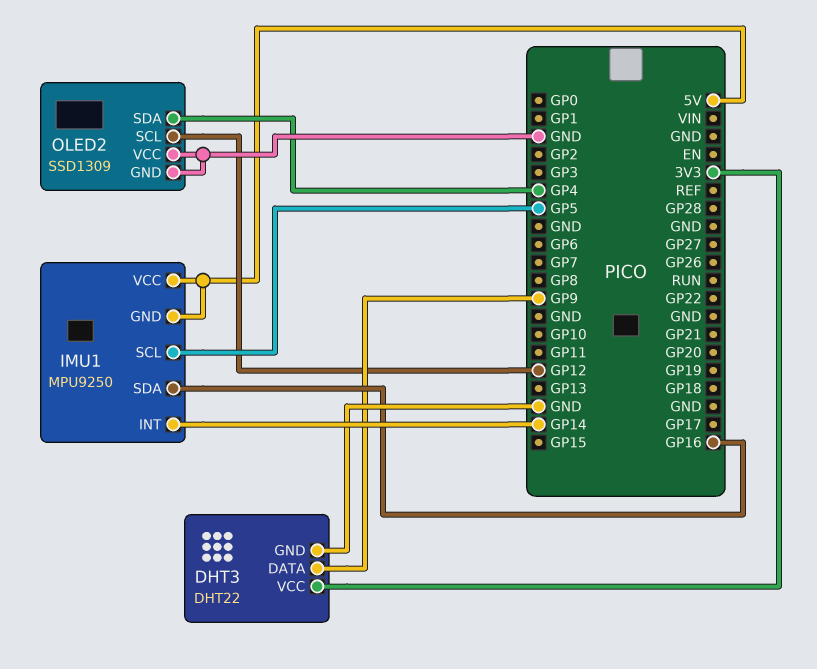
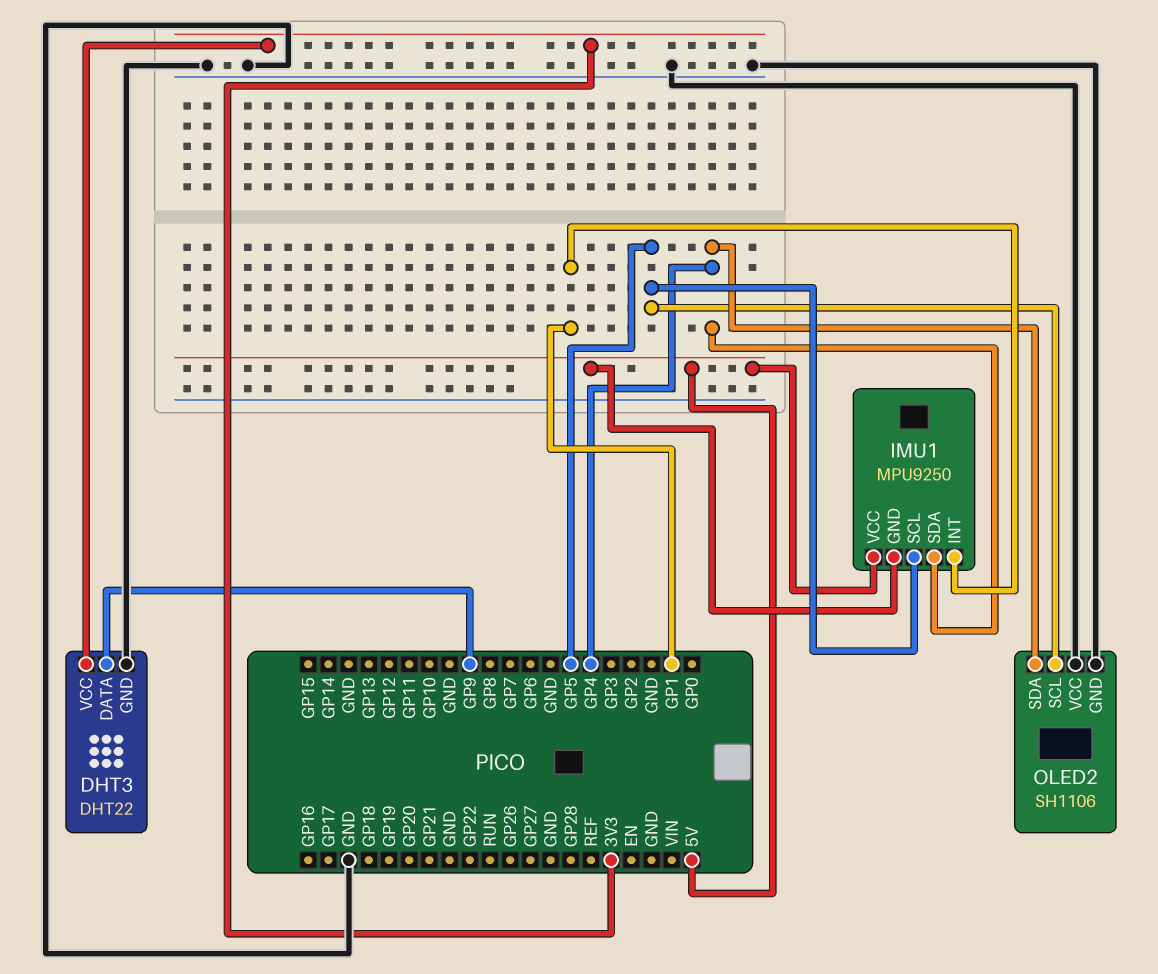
IMU1 pin INT: GP14 -> GP1
IMU1 pin SDA: GP16 -> GP4
OLED2: SSD1309 -> SH1106
OLED2 pin SCL: GP12 -> GP5

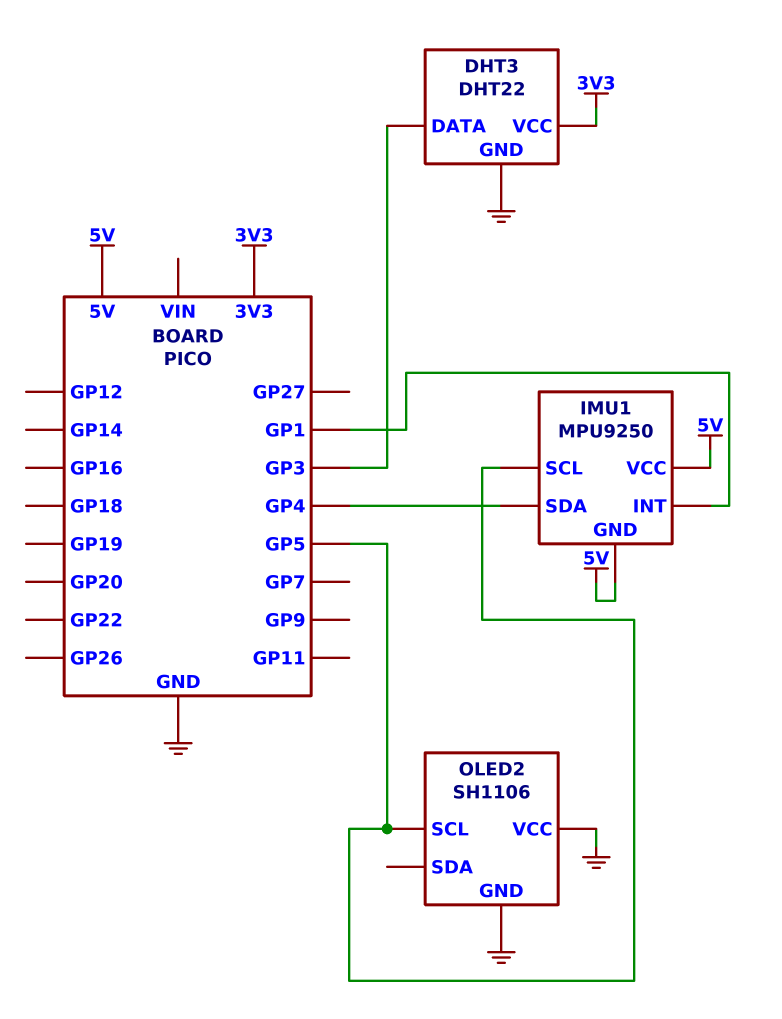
DHT3 pin DATA: GP9 -> GP3
OLED2 pin SDA: GP4 -> none

